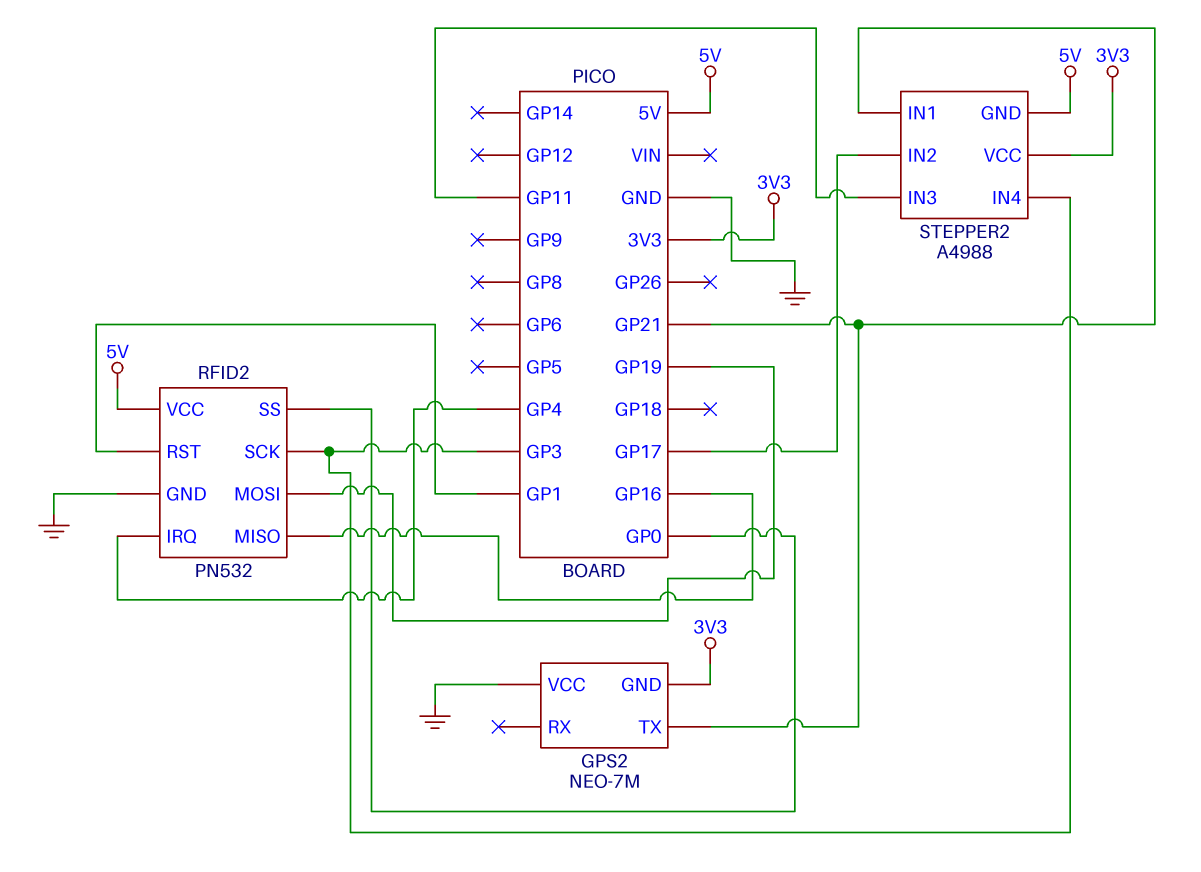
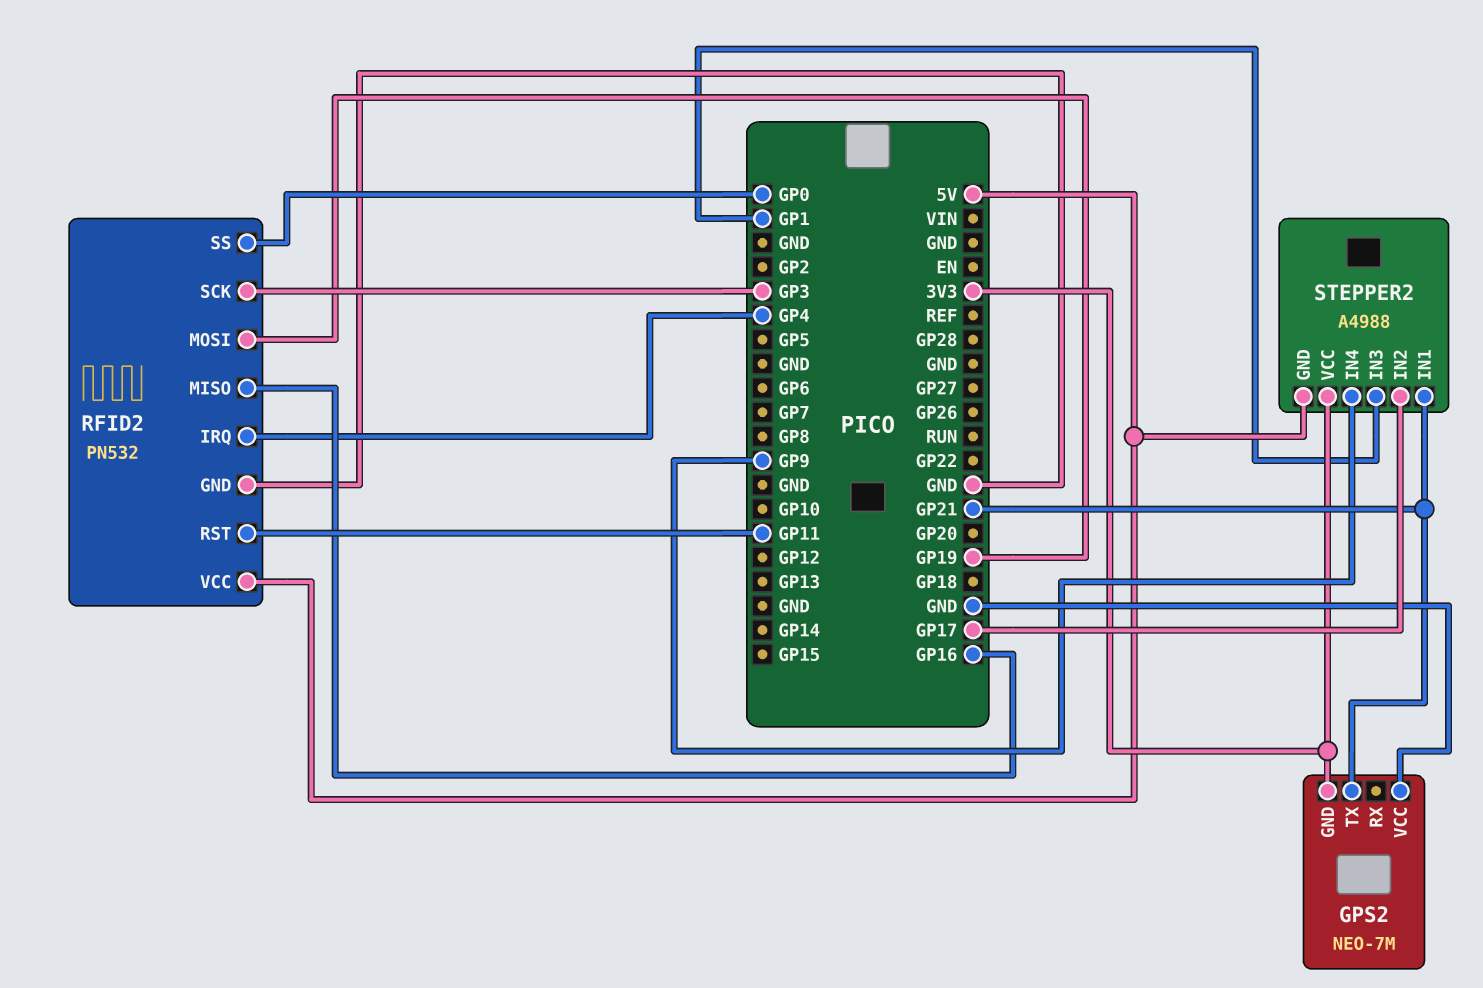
RFID2 pin RST: GP1 -> GP11
STEPPER2 pin IN3: GP11 -> GP1
STEPPER2 pin IN4: GP3 -> GP9

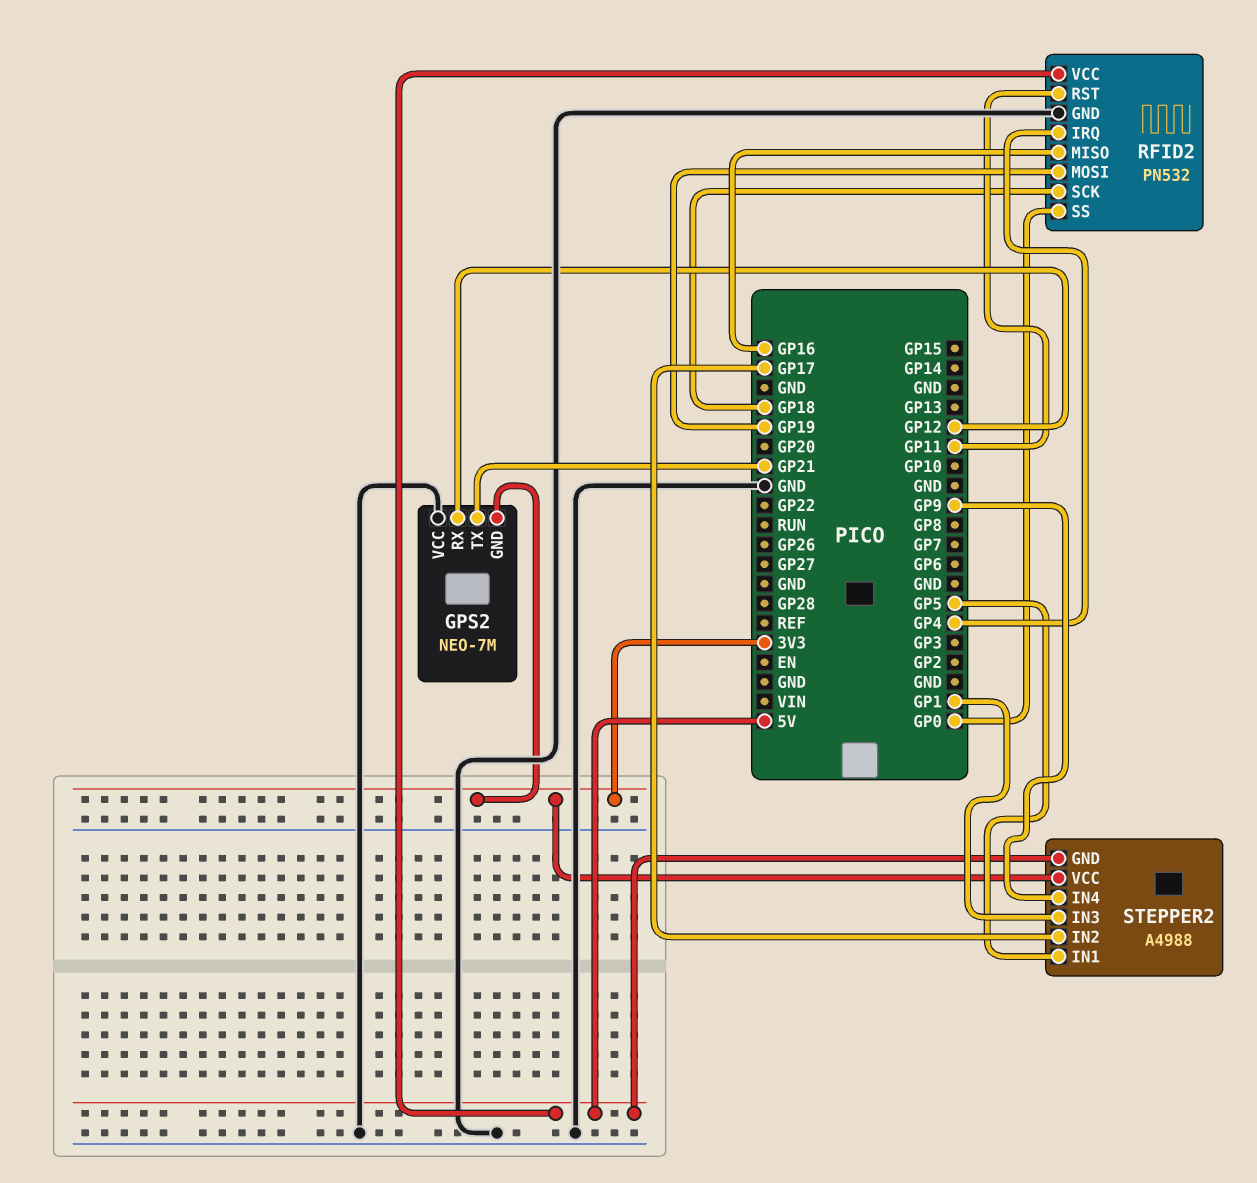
GPS2 pin RX: none -> GP12
RFID2 pin SCK: GP3 -> GP18
STEPPER2 pin IN1: GP21 -> GP5

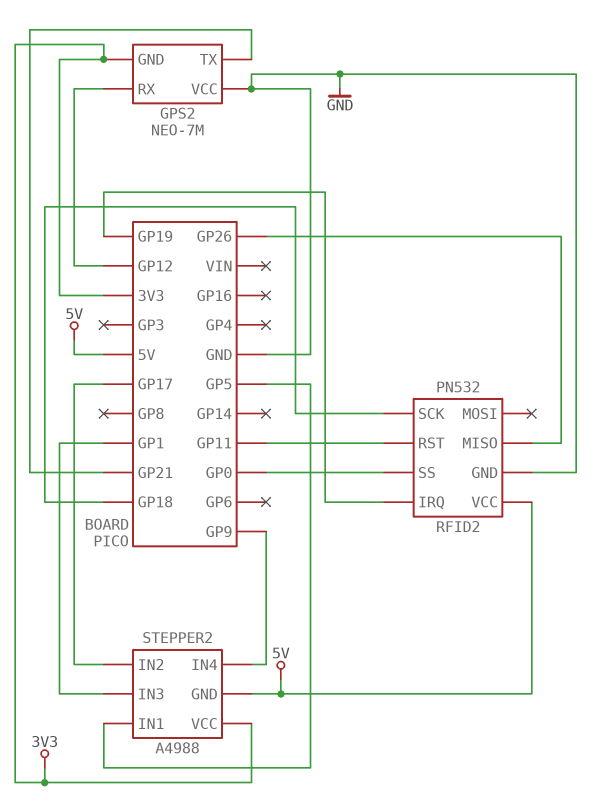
RFID2 pin IRQ: GP4 -> GP19
RFID2 pin MISO: GP16 -> GP26
RFID2 pin MOSI: GP19 -> none

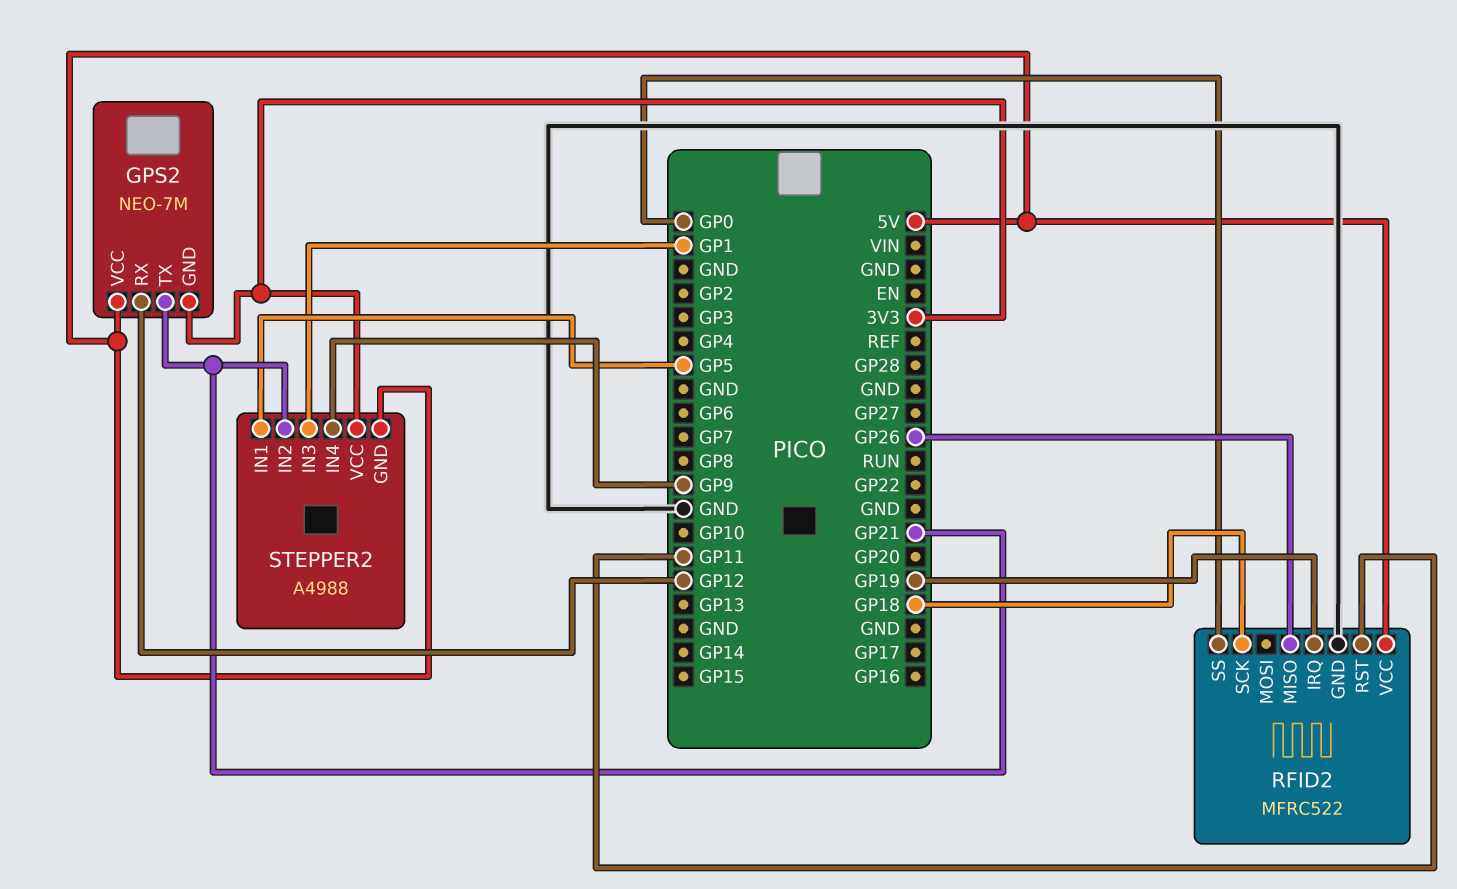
GPS2 pin VCC: GND -> 5V
RFID2: PN532 -> MFRC522
STEPPER2 pin IN2: GP17 -> GP21

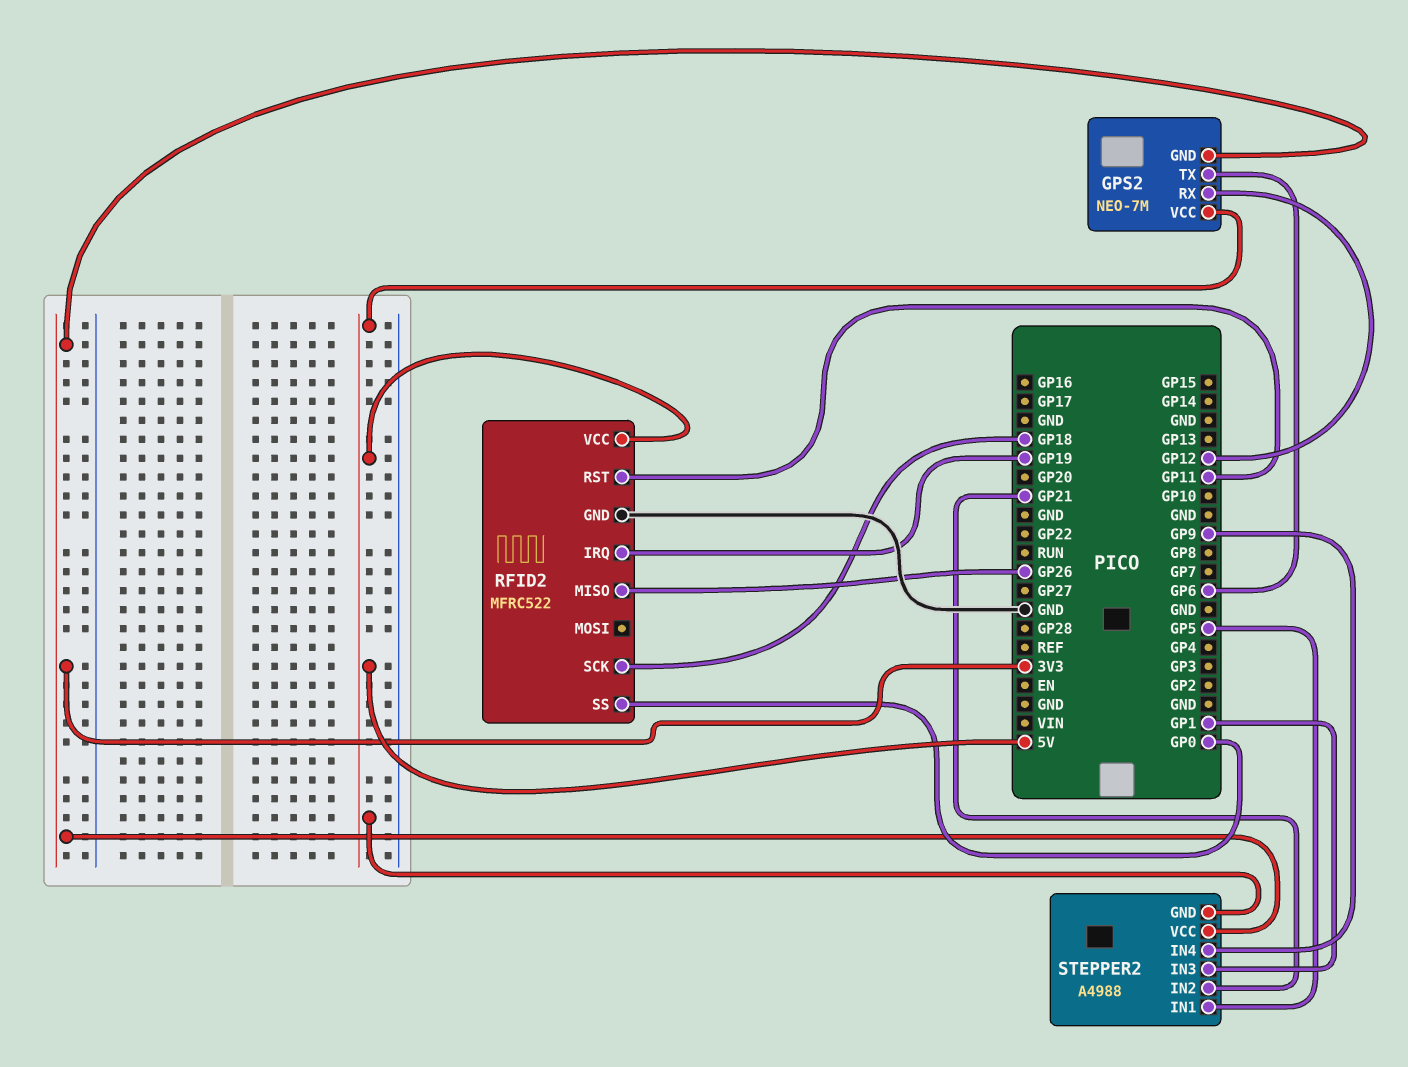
GPS2 pin TX: GP21 -> GP6

